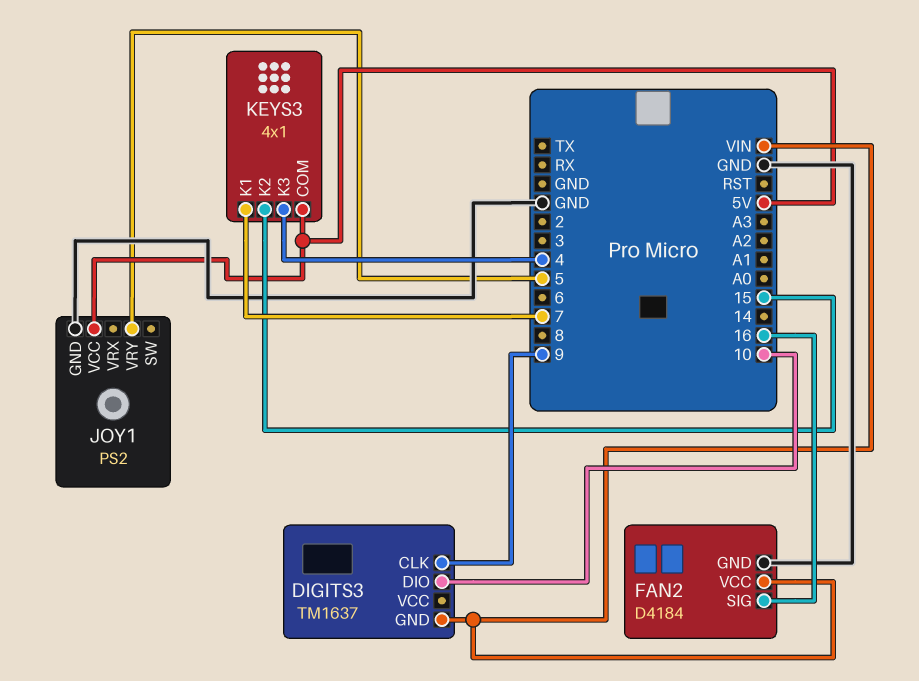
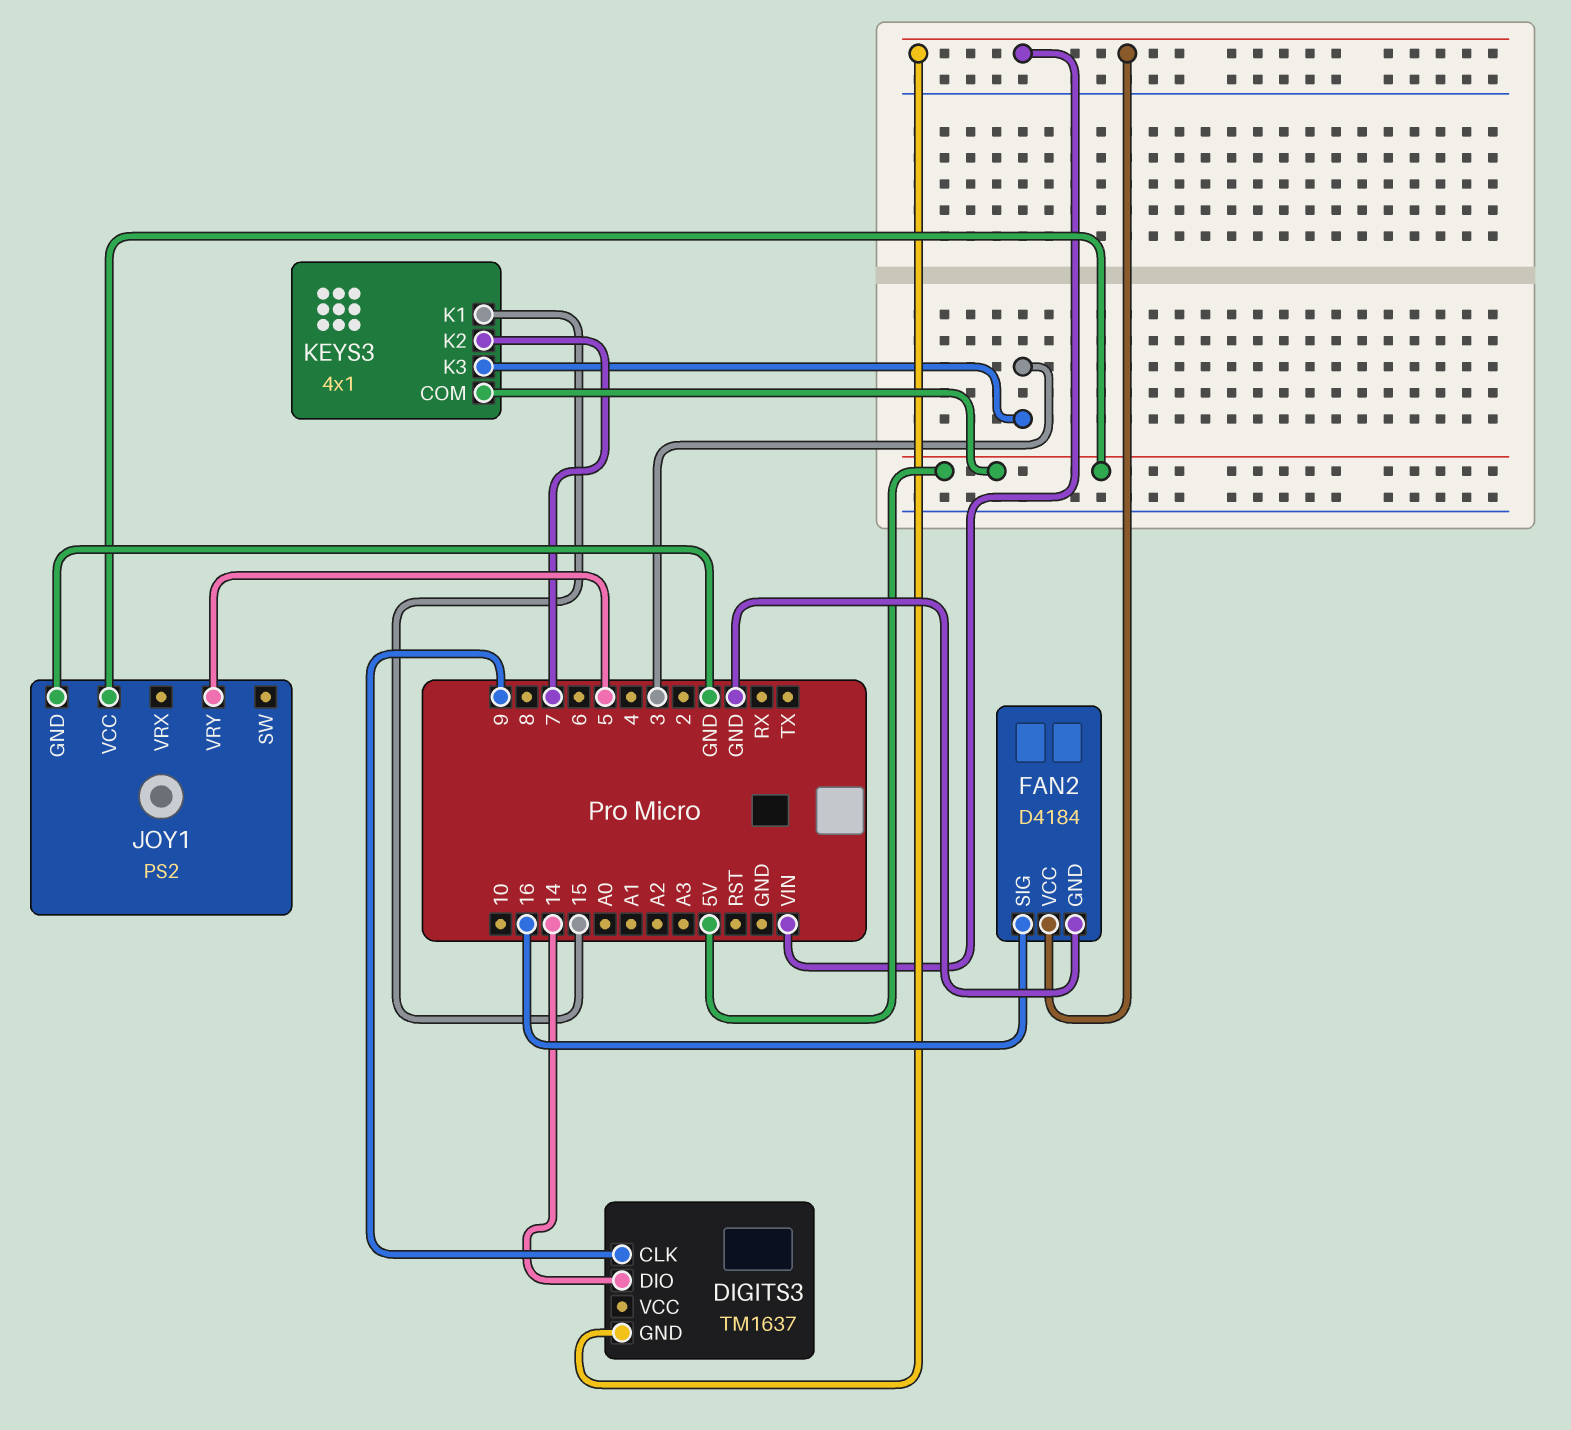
DIGITS3 pin DIO: 10 -> 14
KEYS3 pin K1: 7 -> 15
KEYS3 pin K2: 15 -> 7
KEYS3 pin K3: 4 -> 3

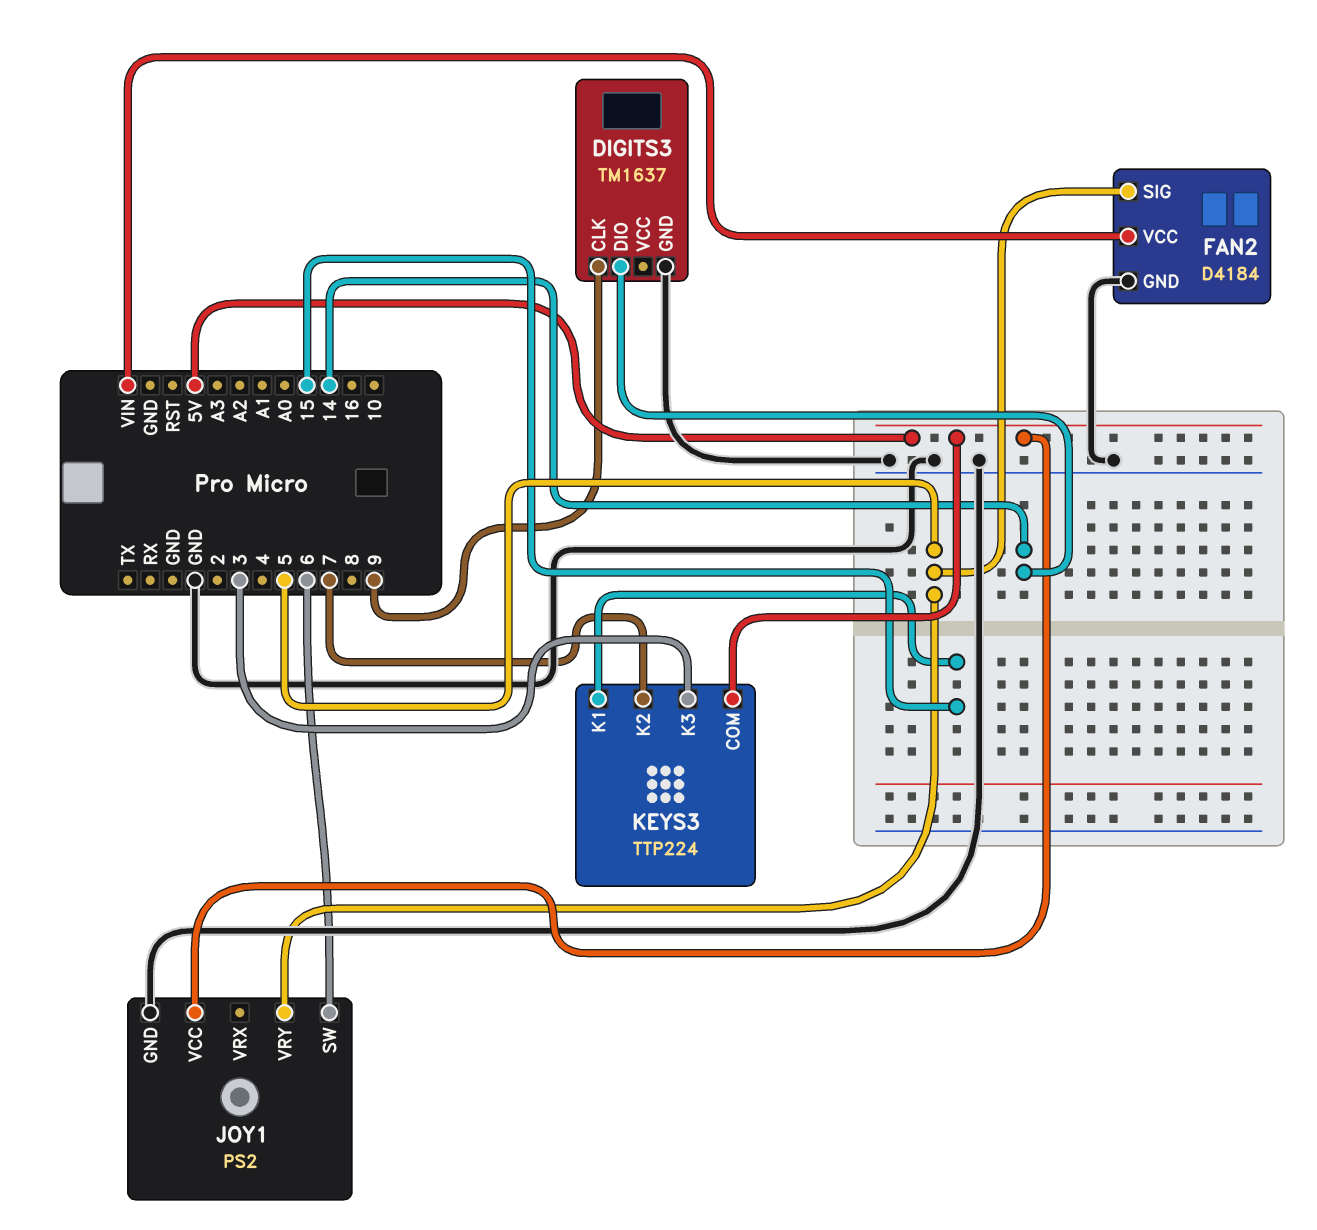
DIGITS3 pin GND: VIN -> GND
FAN2 pin SIG: 16 -> 5
JOY1 pin SW: none -> 6
KEYS3: 4x1 -> TTP224

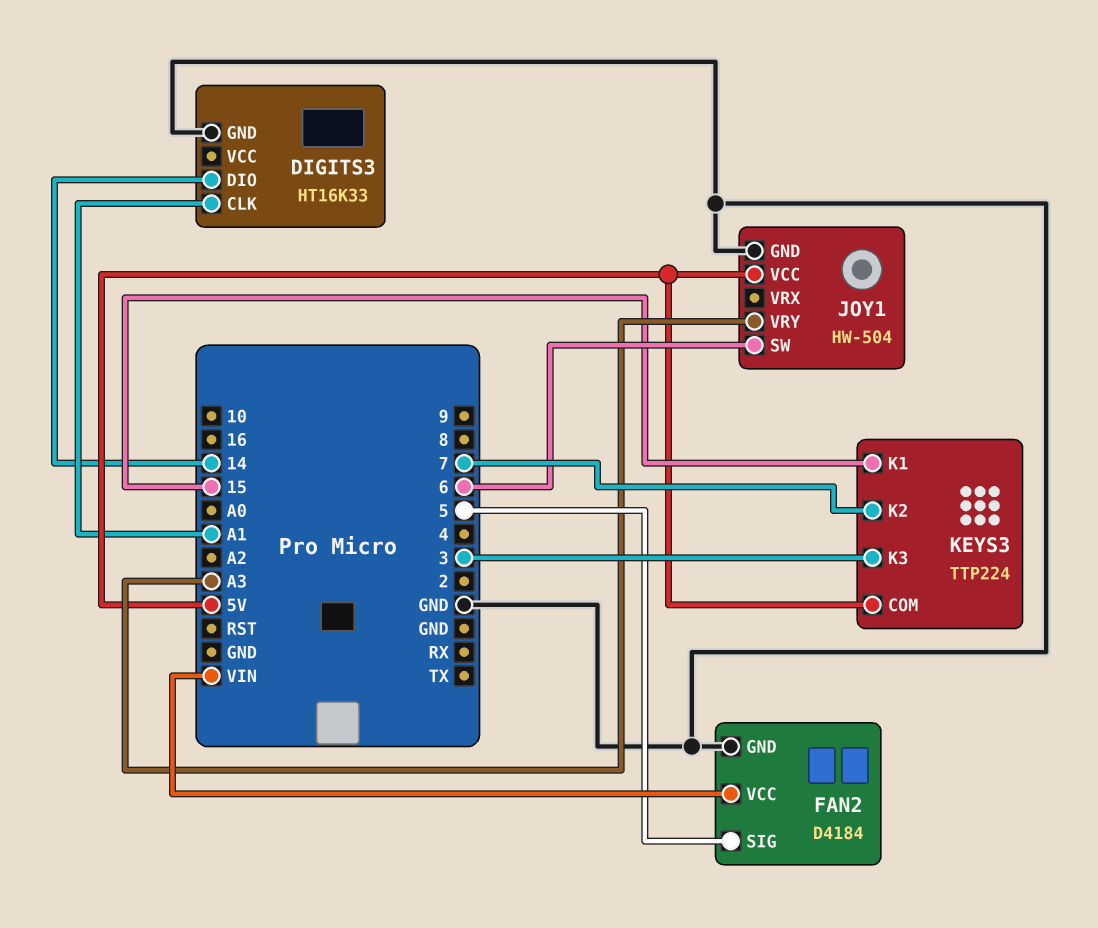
DIGITS3: TM1637 -> HT16K33
DIGITS3 pin CLK: 9 -> A1
JOY1: PS2 -> HW-504
JOY1 pin VRY: 5 -> A3

